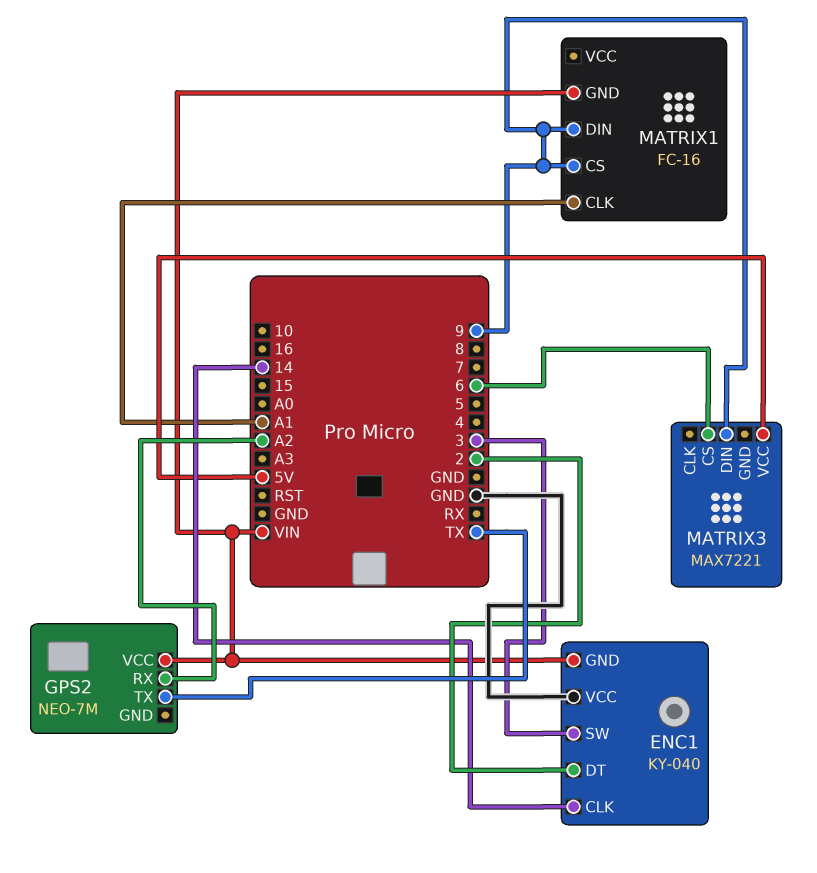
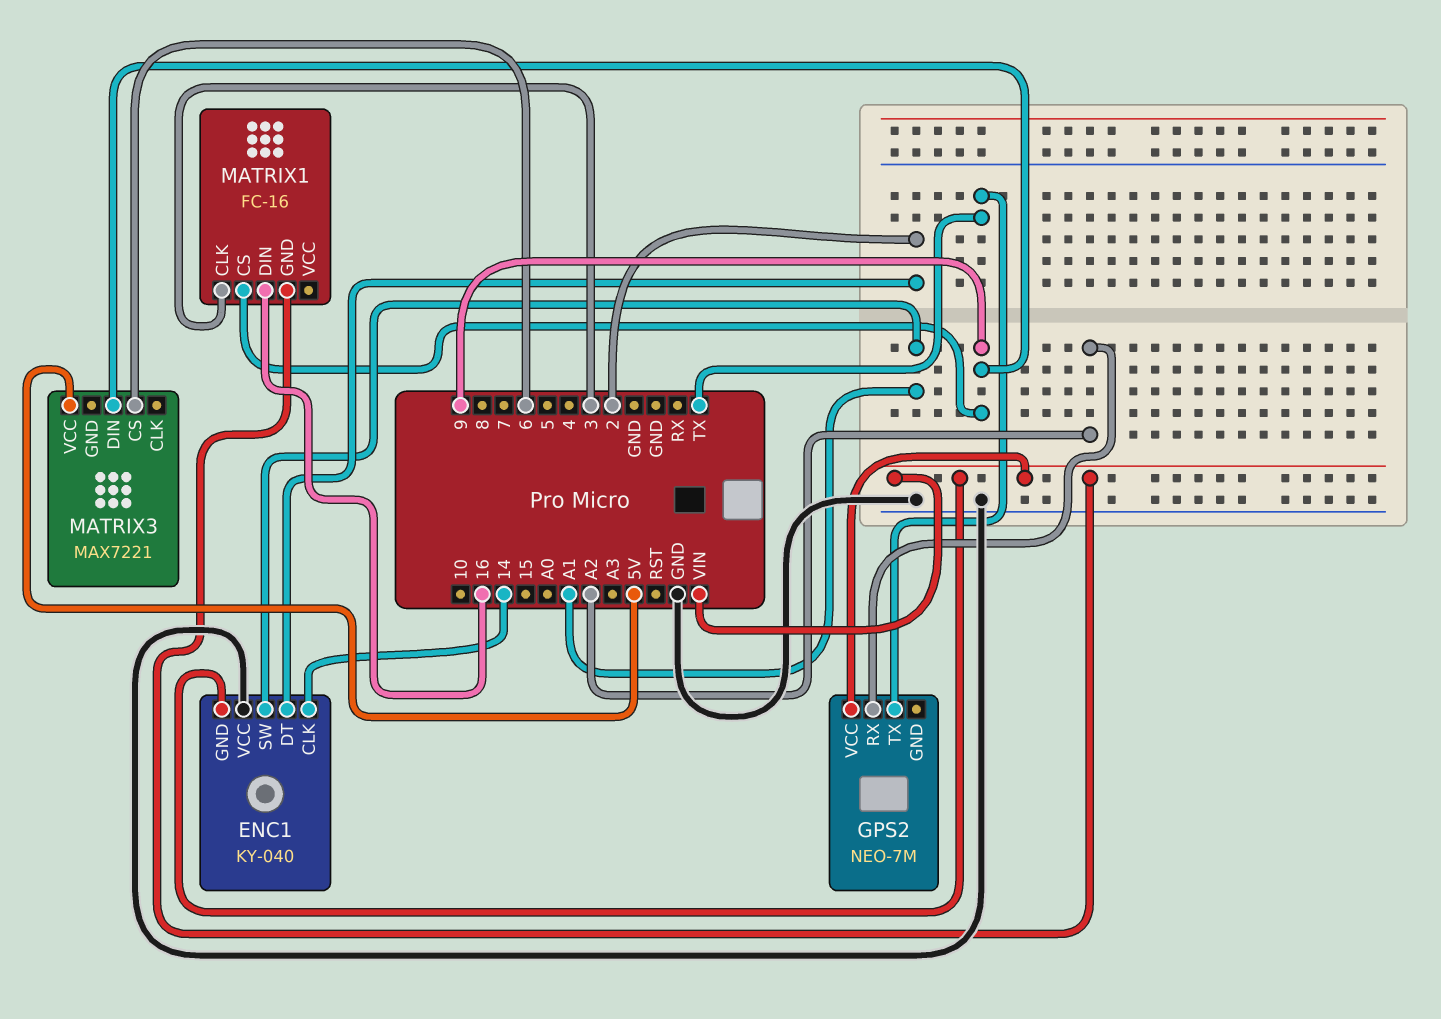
ENC1 pin SW: 3 -> A1
MATRIX1 pin CLK: A1 -> 3
MATRIX1 pin DIN: 9 -> 16

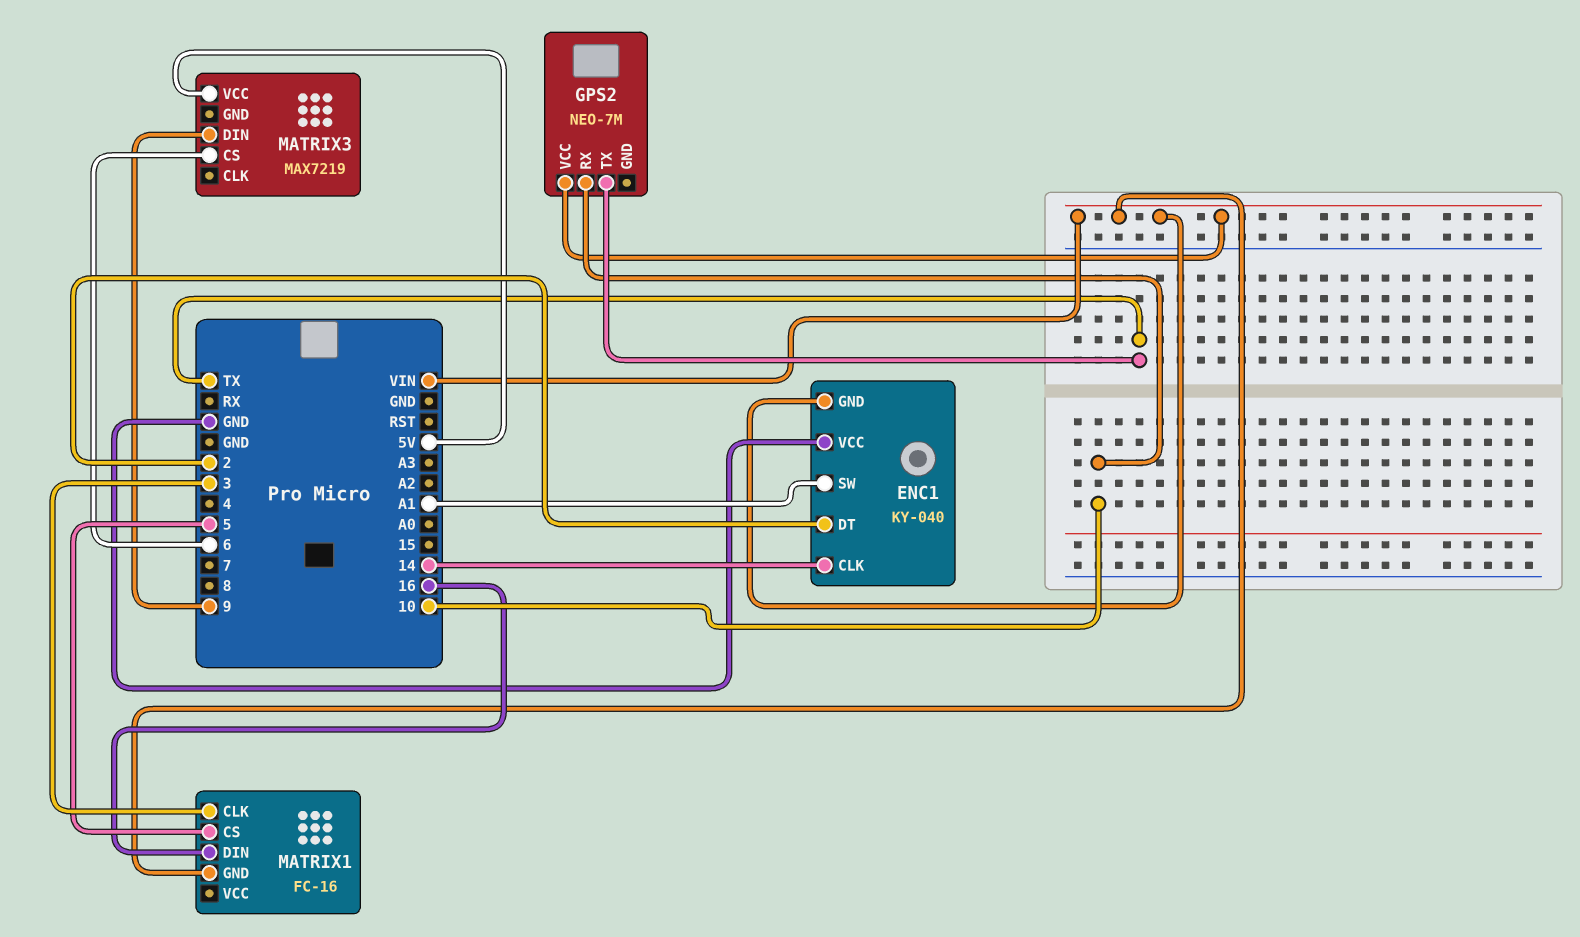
GPS2 pin RX: A2 -> 10
MATRIX1 pin CS: 9 -> 5
MATRIX3: MAX7221 -> MAX7219

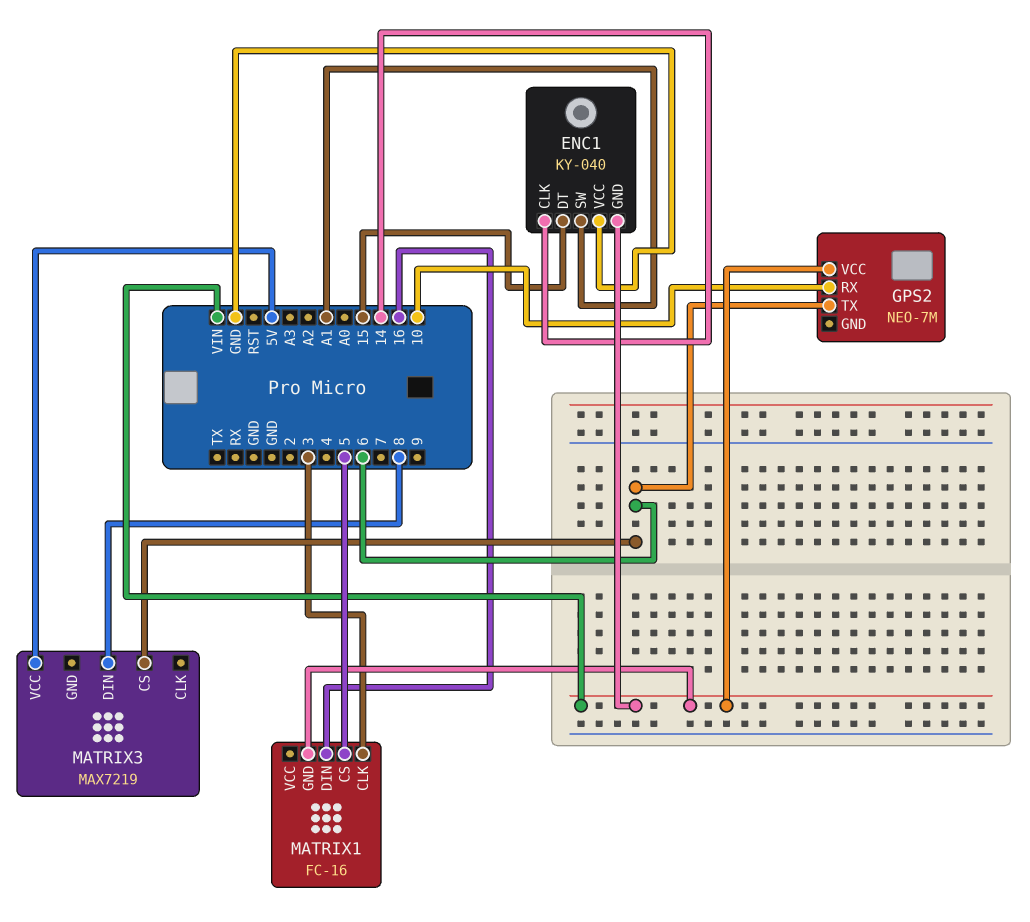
ENC1 pin DT: 2 -> 15
GPS2 pin TX: TX -> 6
MATRIX3 pin DIN: 9 -> 8

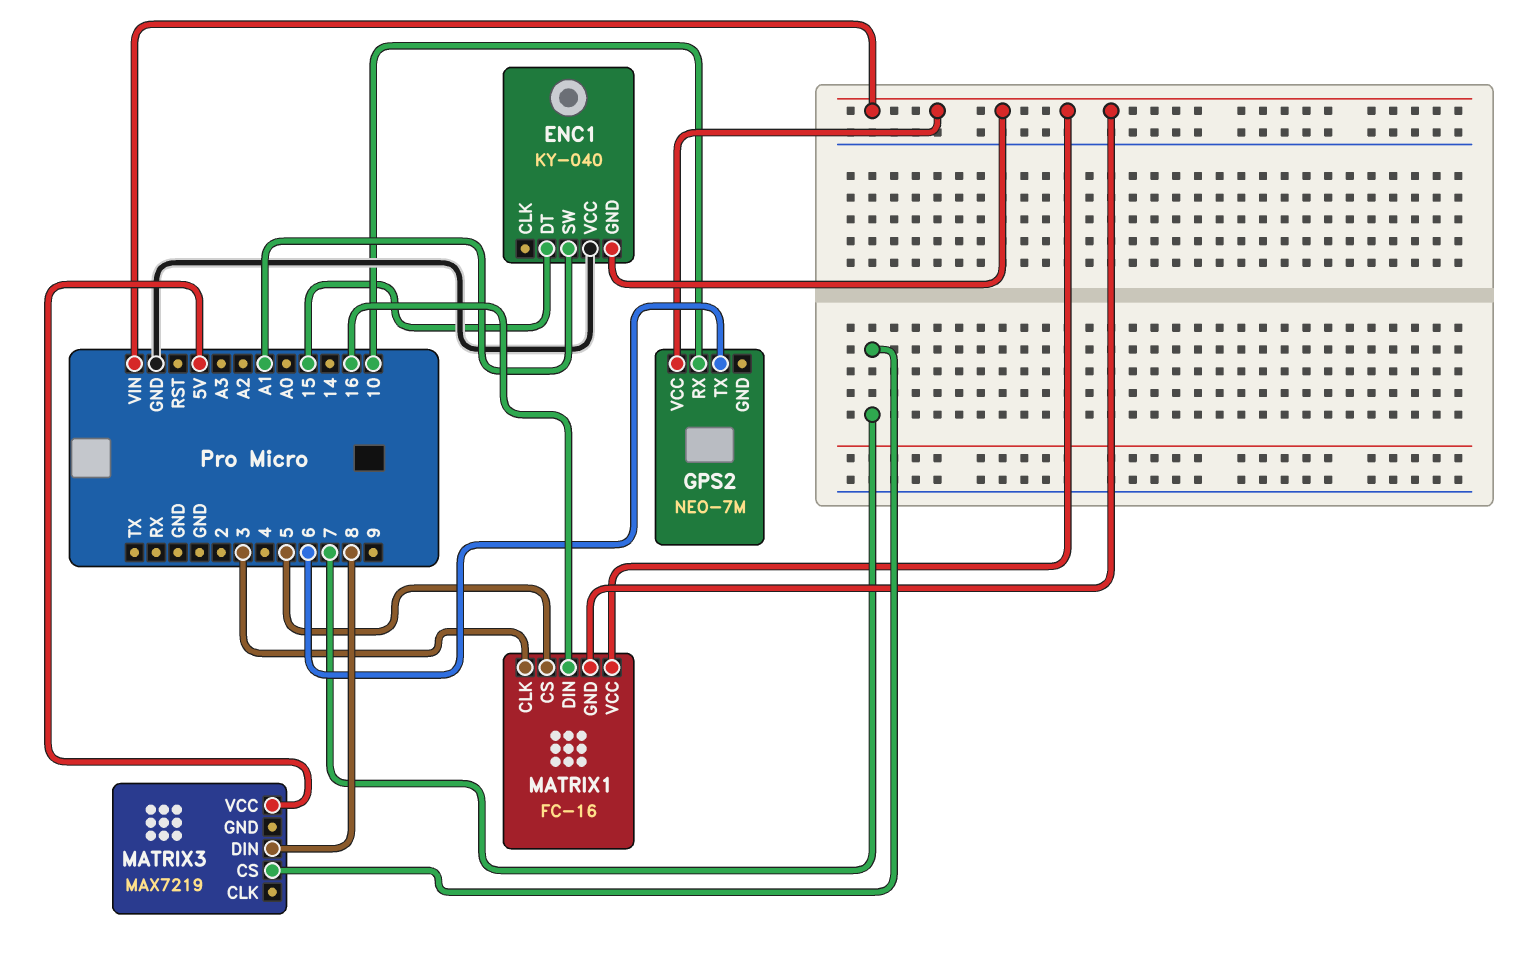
ENC1 pin CLK: 14 -> none
MATRIX1 pin VCC: none -> VIN
MATRIX3 pin CS: 6 -> 7

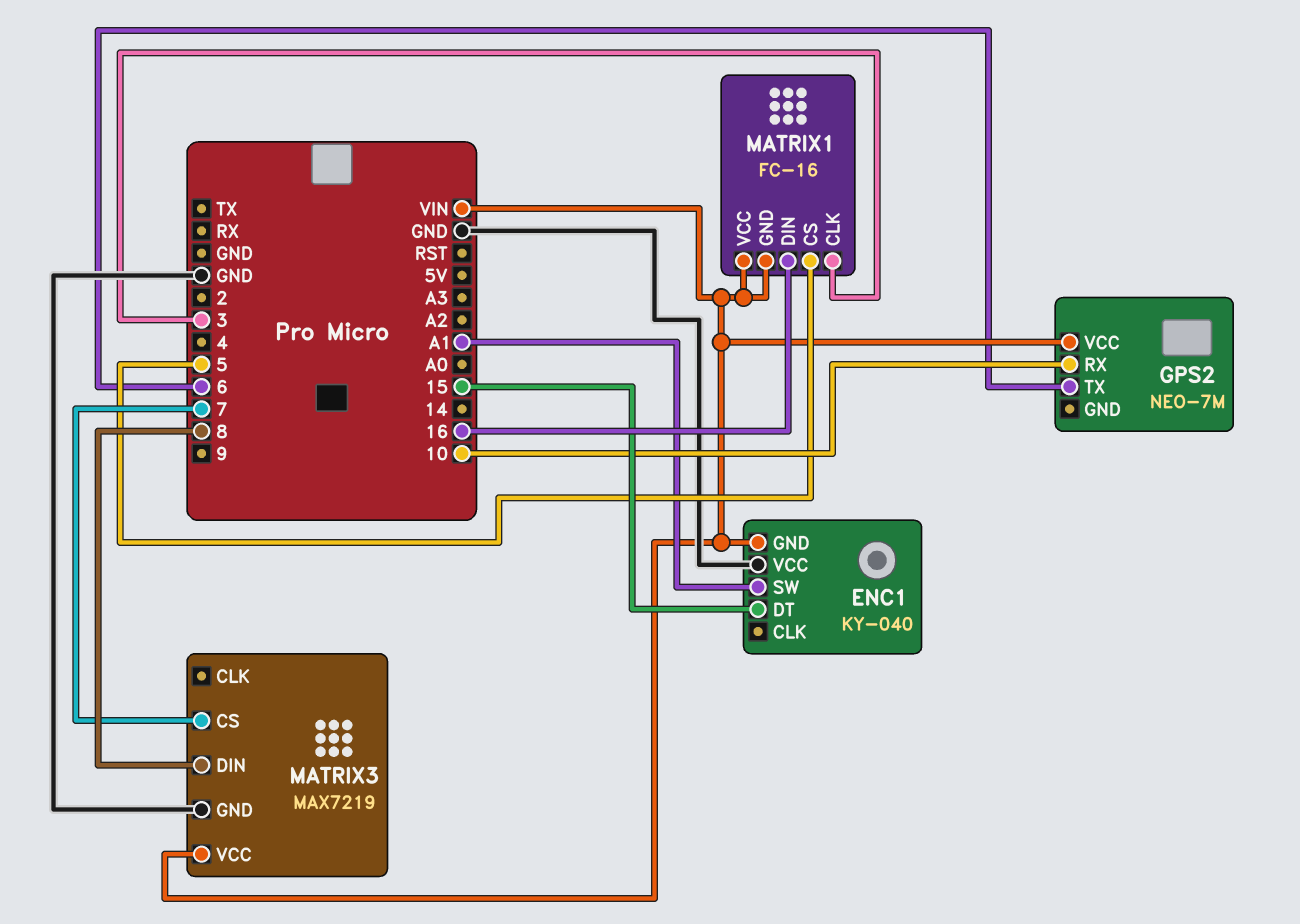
MATRIX3 pin GND: none -> GND
MATRIX3 pin VCC: 5V -> VIN

